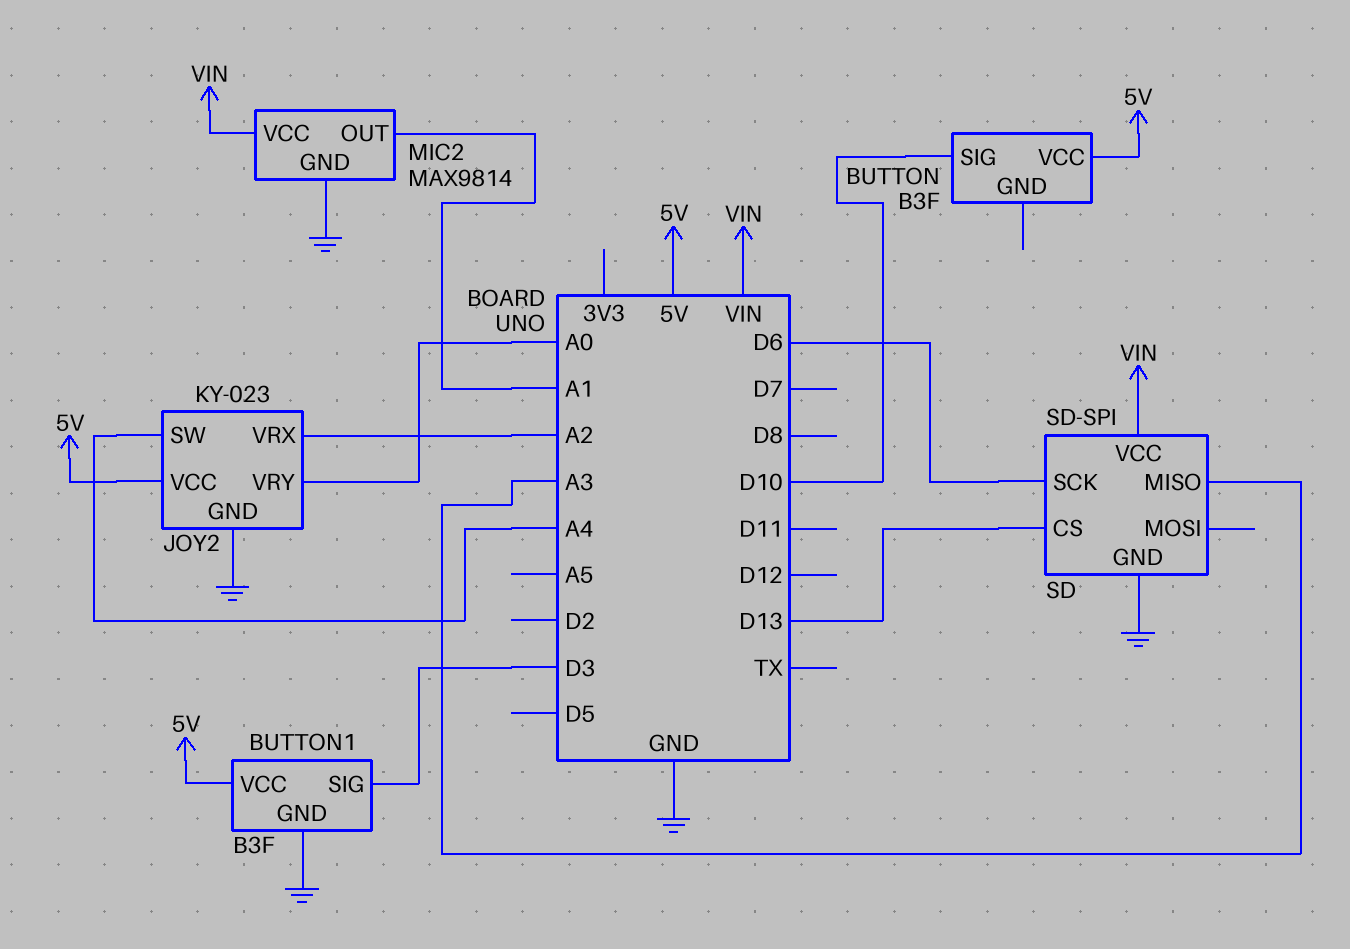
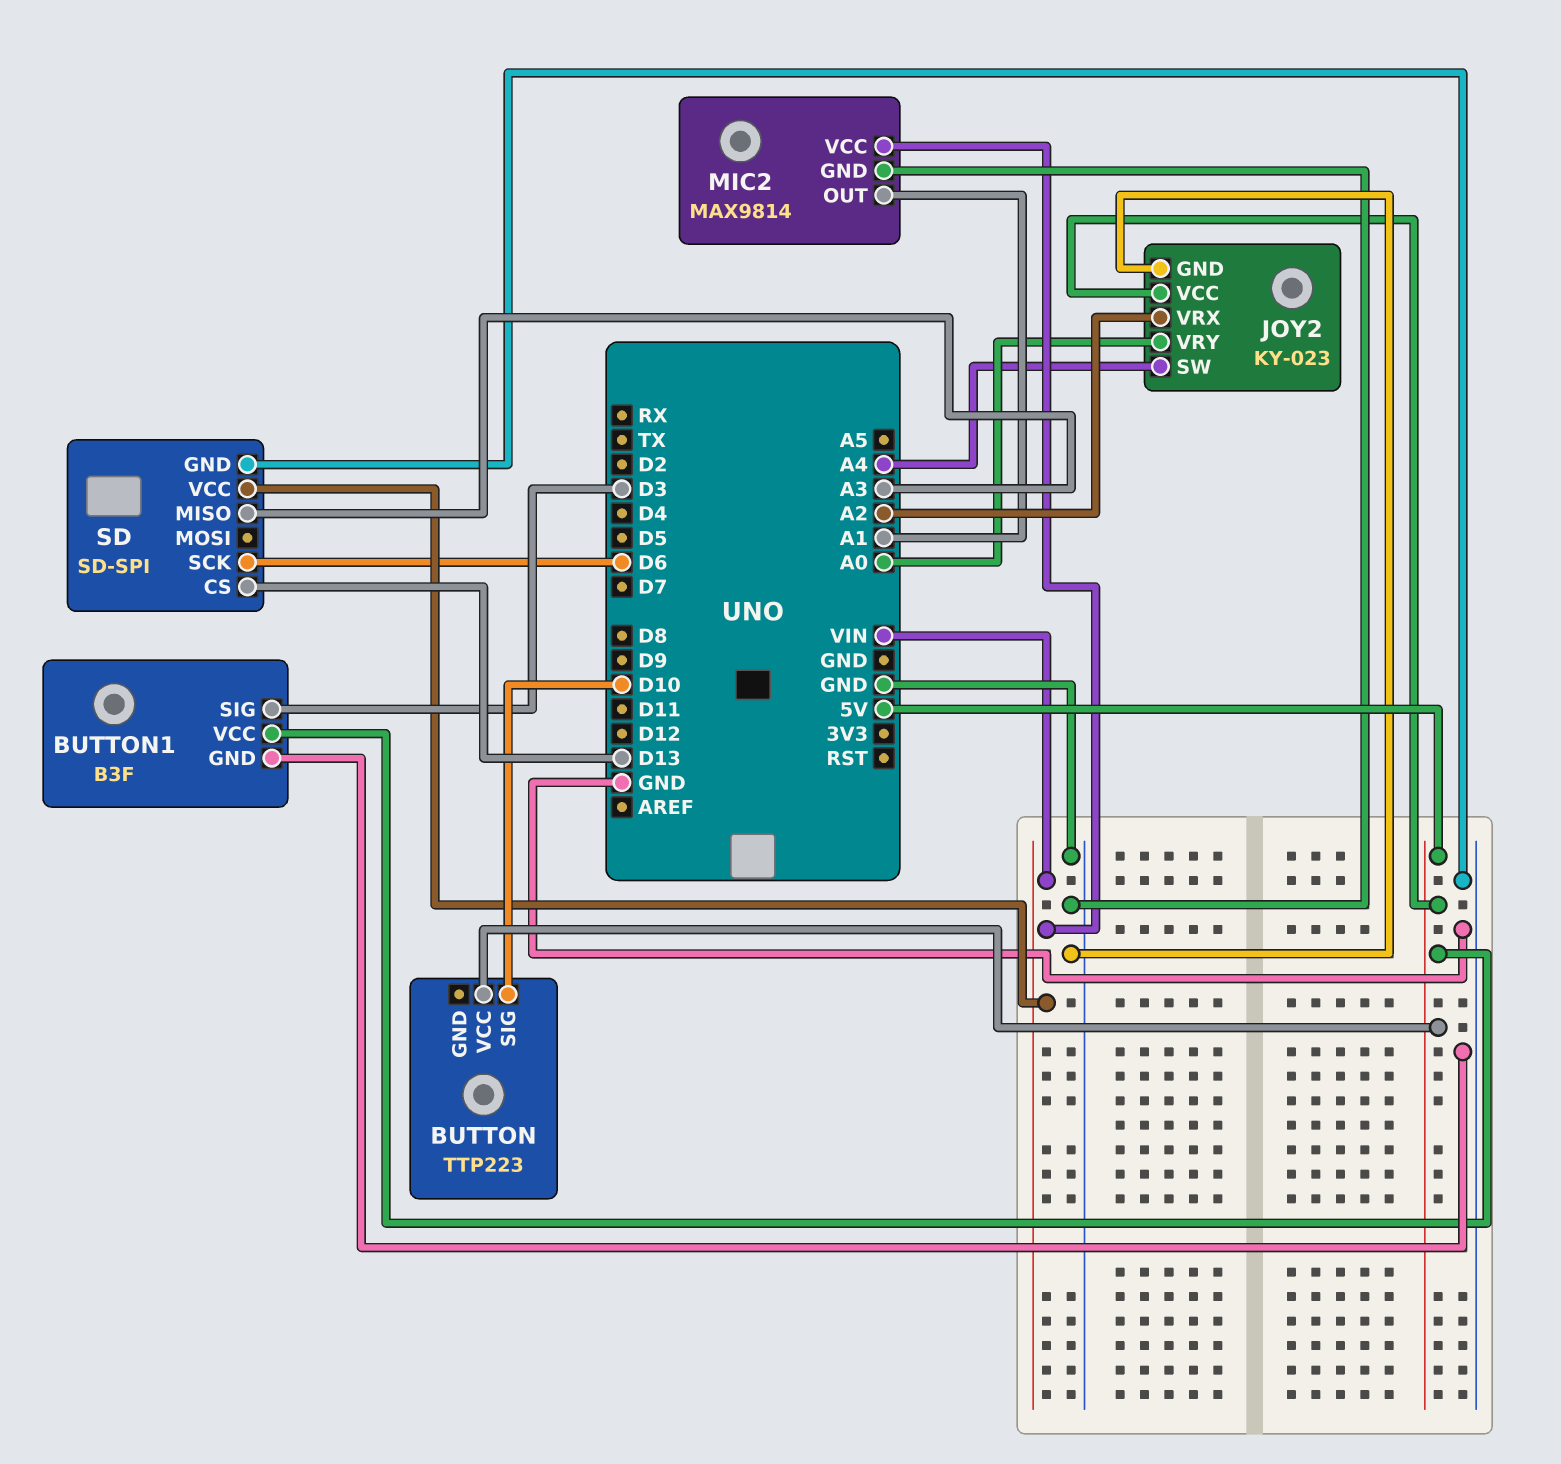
BUTTON: B3F -> TTP223

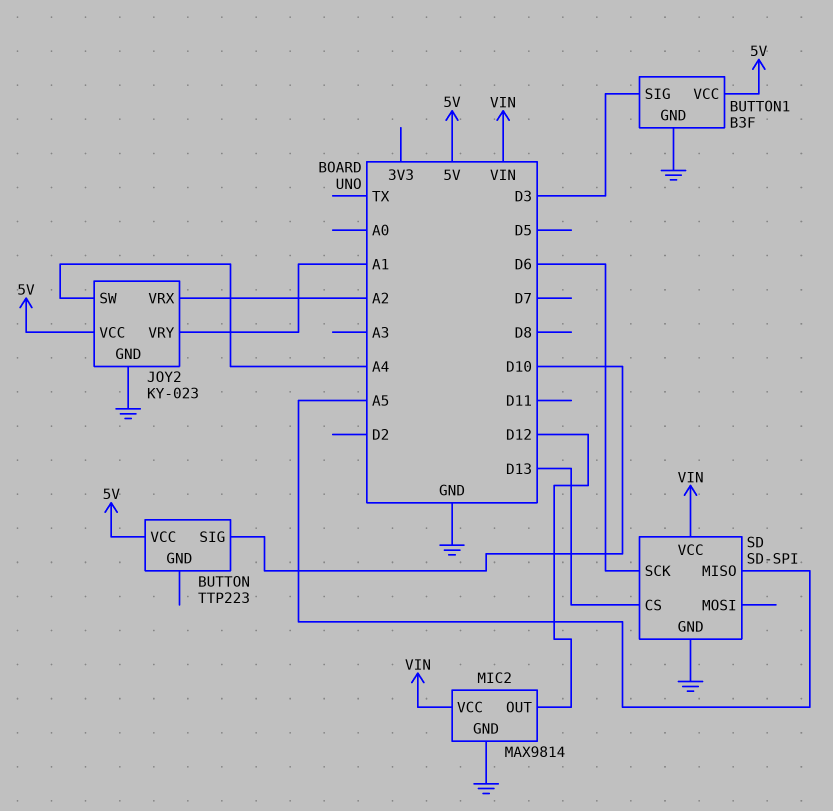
JOY2 pin VRY: A0 -> A1
MIC2 pin OUT: A1 -> D12
SD pin MISO: A3 -> A5

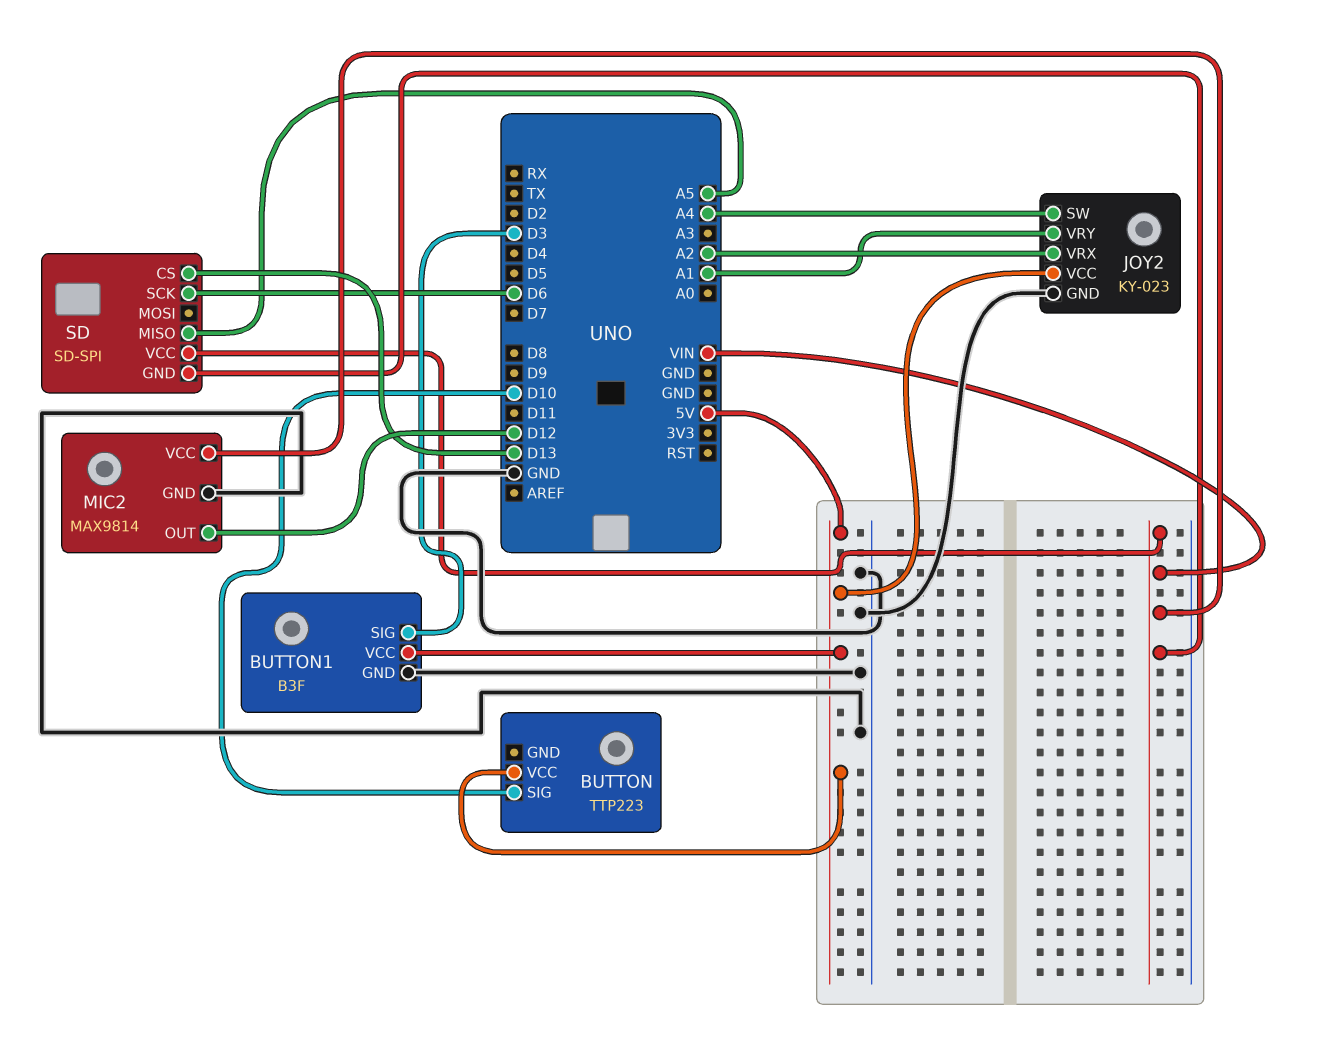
SD pin GND: GND -> VIN

